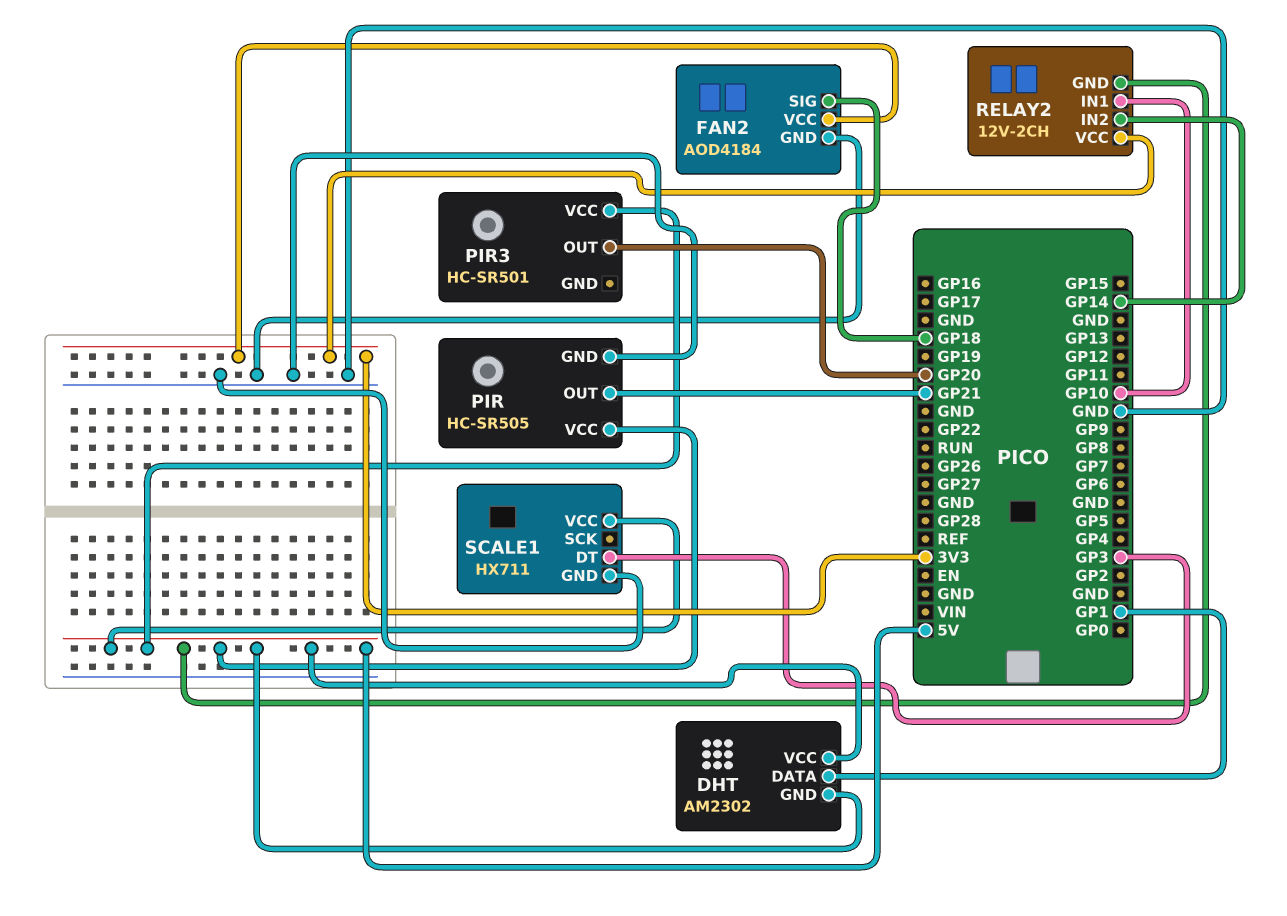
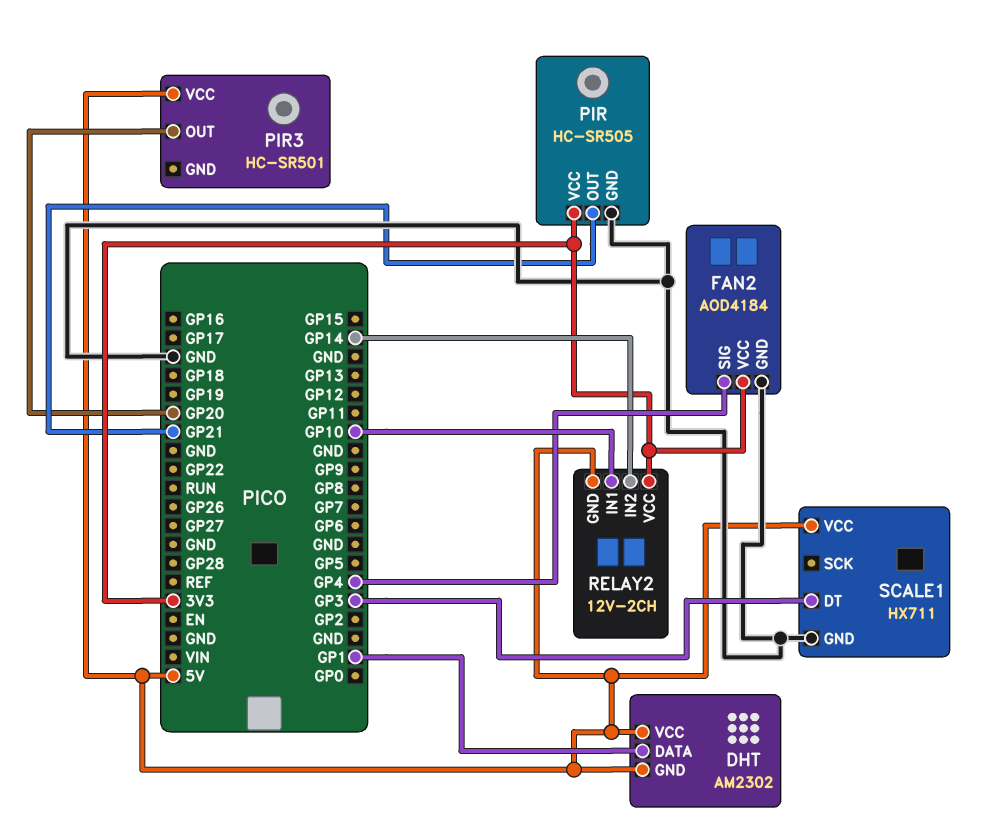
FAN2 pin SIG: GP18 -> GP4
PIR pin VCC: 5V -> 3V3

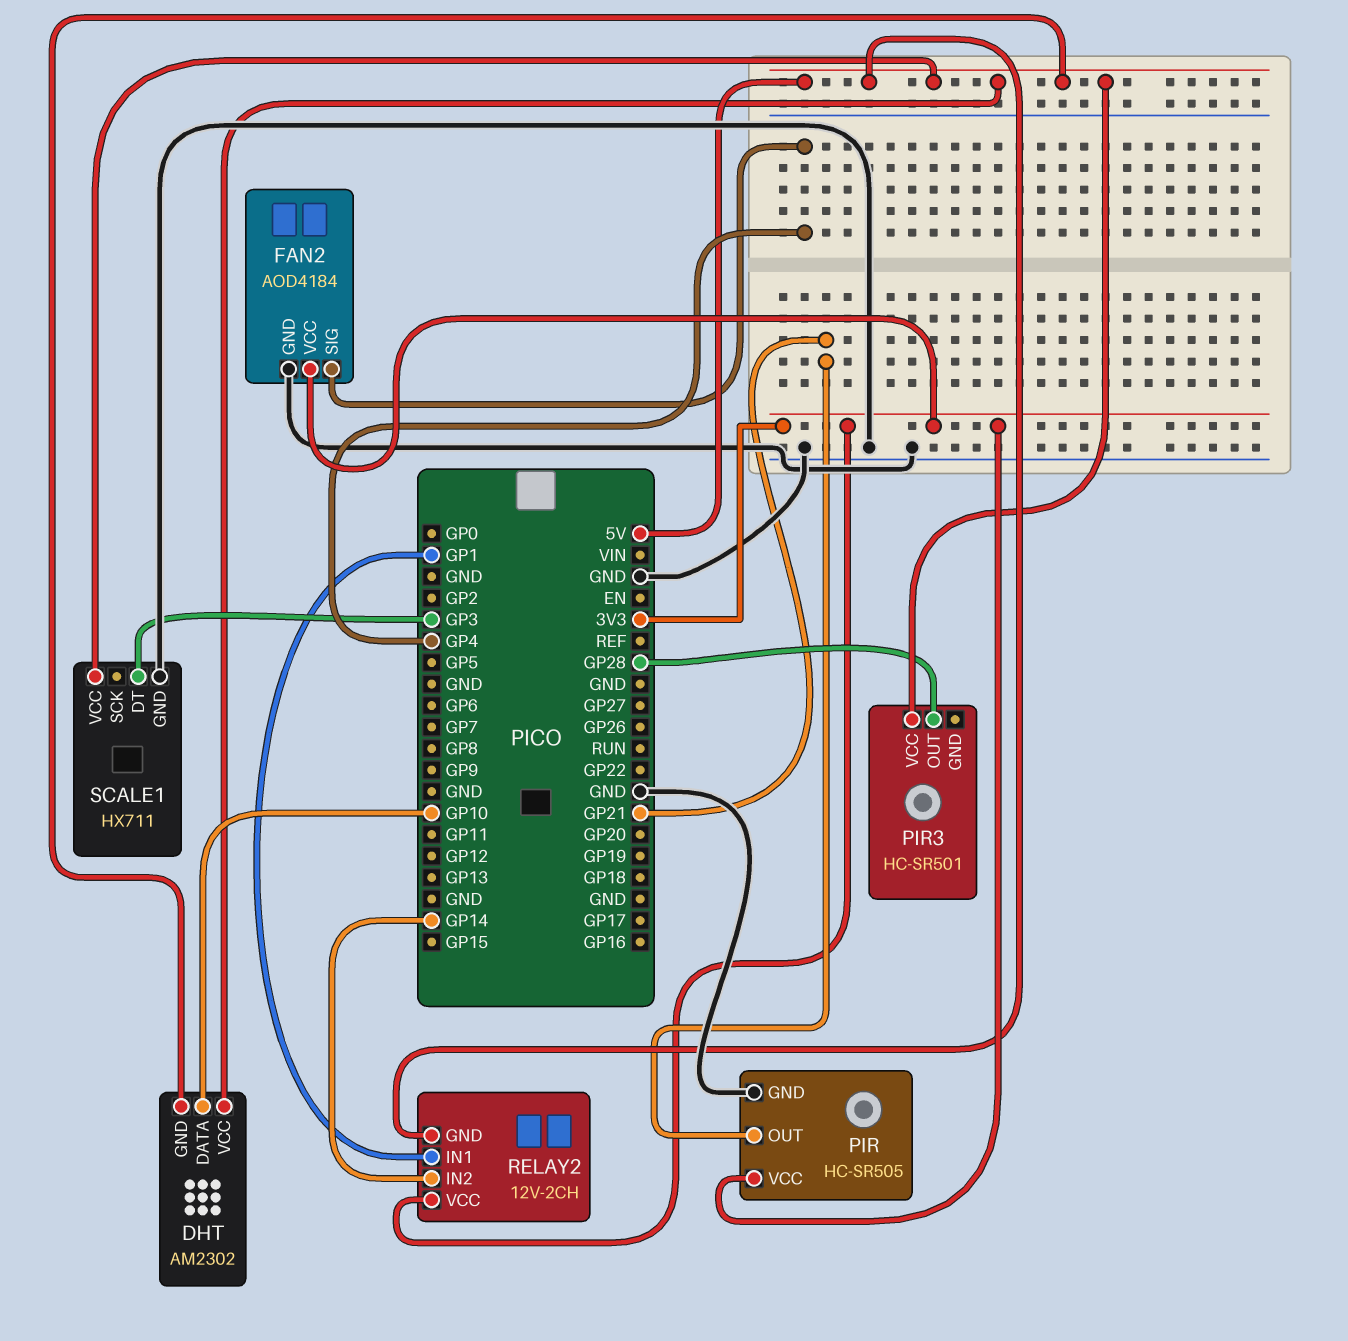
DHT pin DATA: GP1 -> GP10
PIR3 pin OUT: GP20 -> GP28
RELAY2 pin IN1: GP10 -> GP1

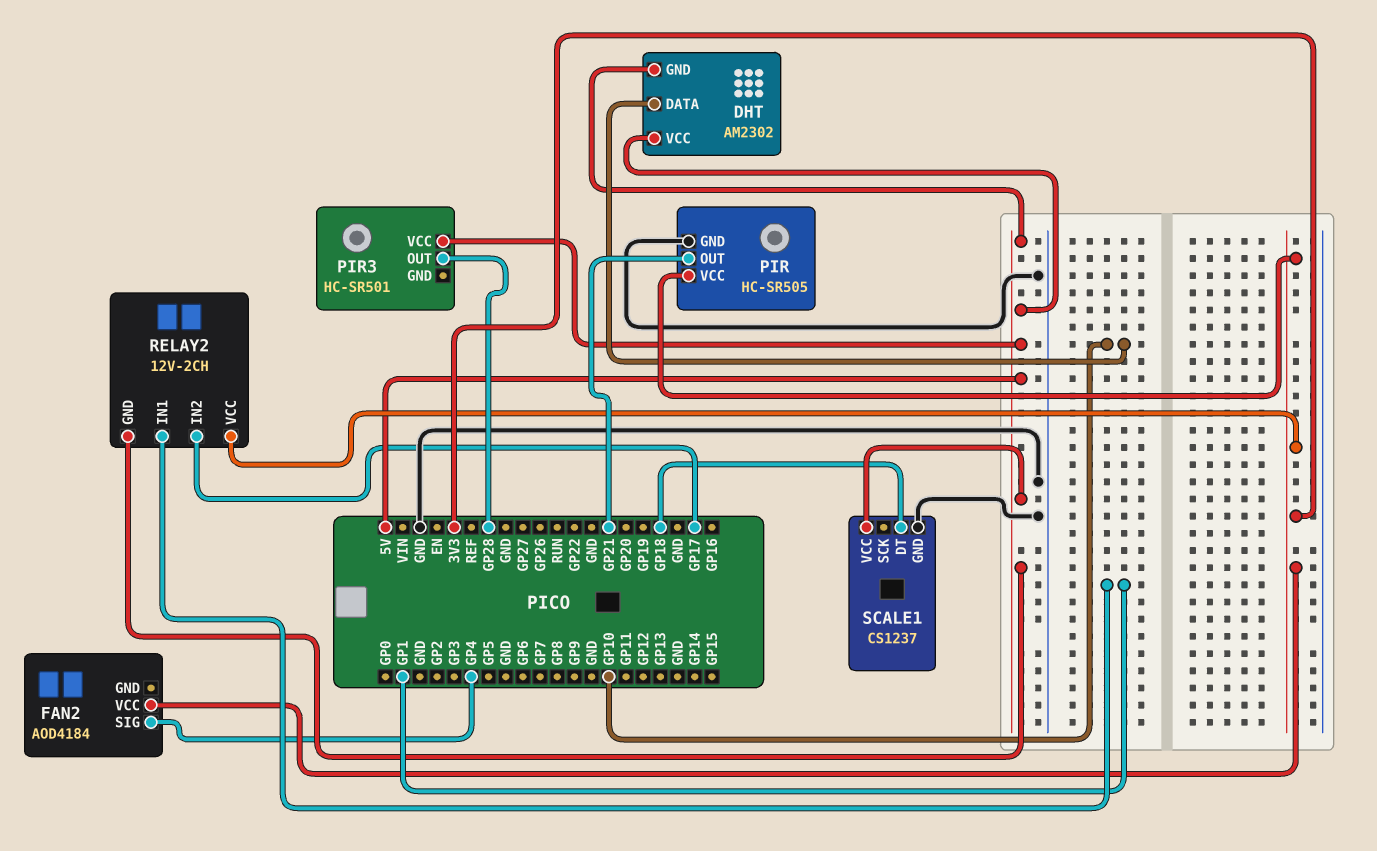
FAN2 pin GND: GND -> none
RELAY2 pin IN2: GP14 -> GP17
SCALE1: HX711 -> CS1237
SCALE1 pin DT: GP3 -> GP18

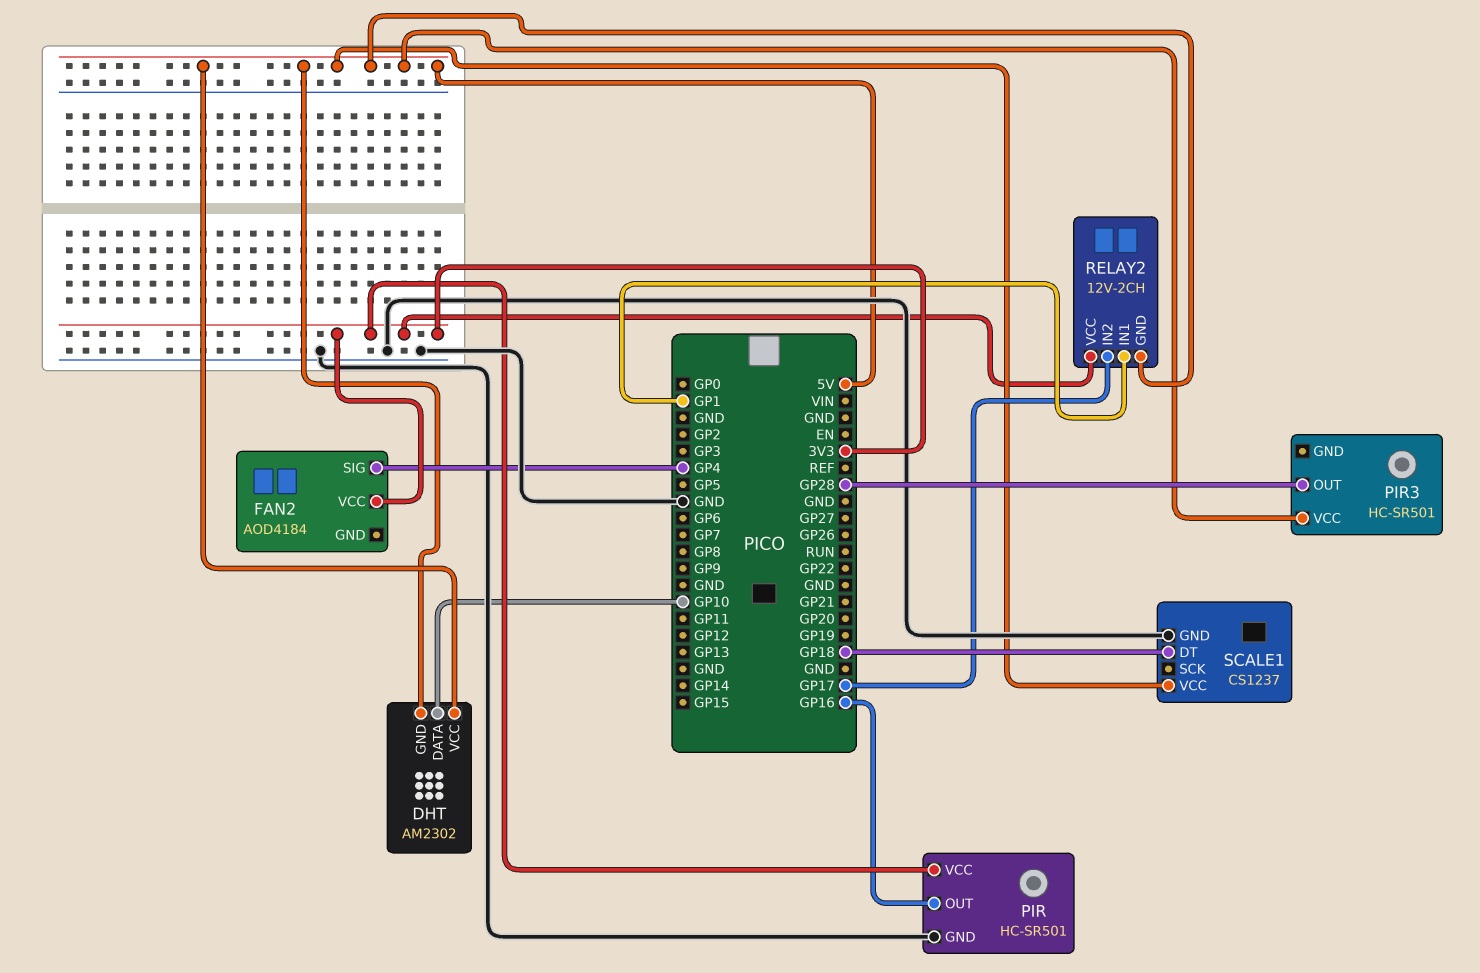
PIR: HC-SR505 -> HC-SR501
PIR pin OUT: GP21 -> GP16

